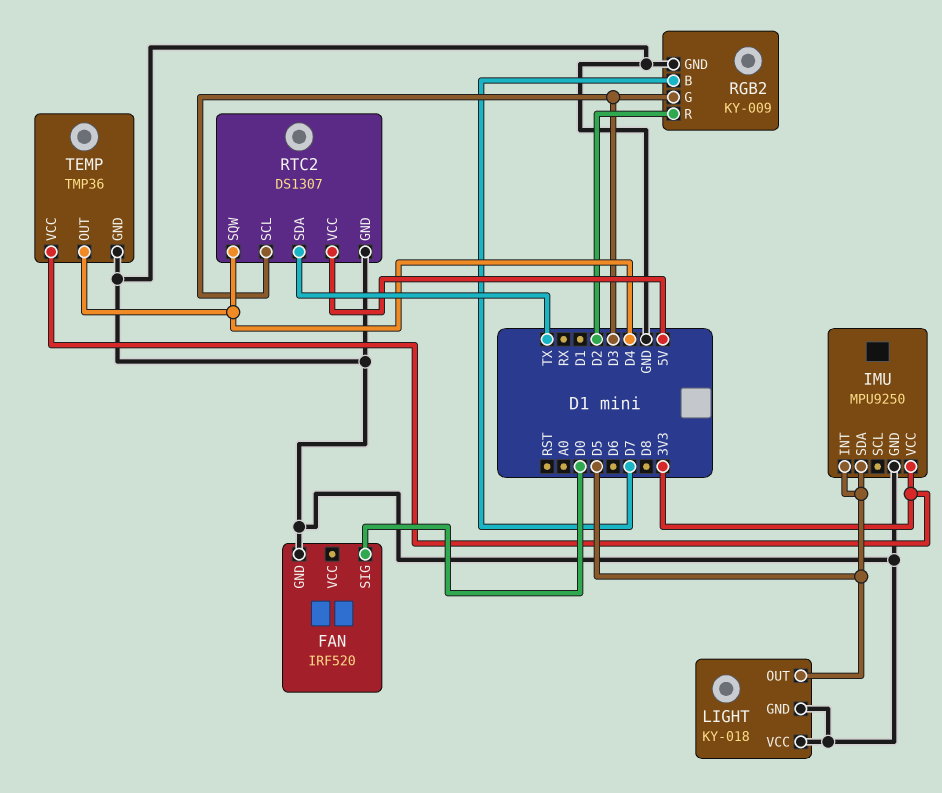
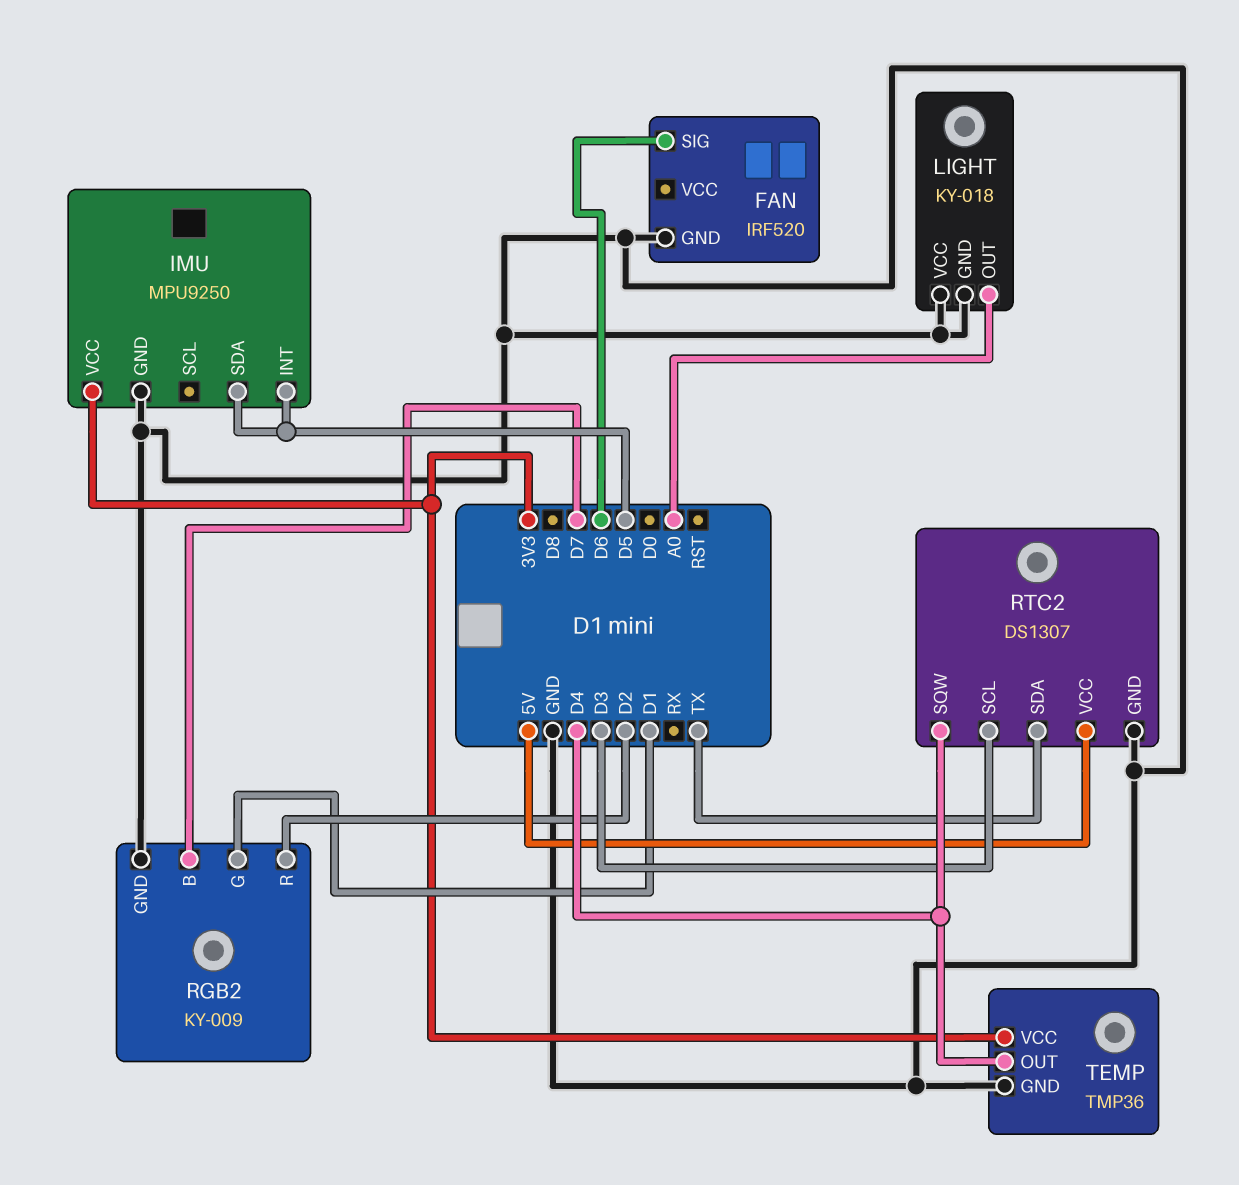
FAN pin SIG: D0 -> D6
LIGHT pin OUT: D5 -> A0
RGB2 pin G: D3 -> D1

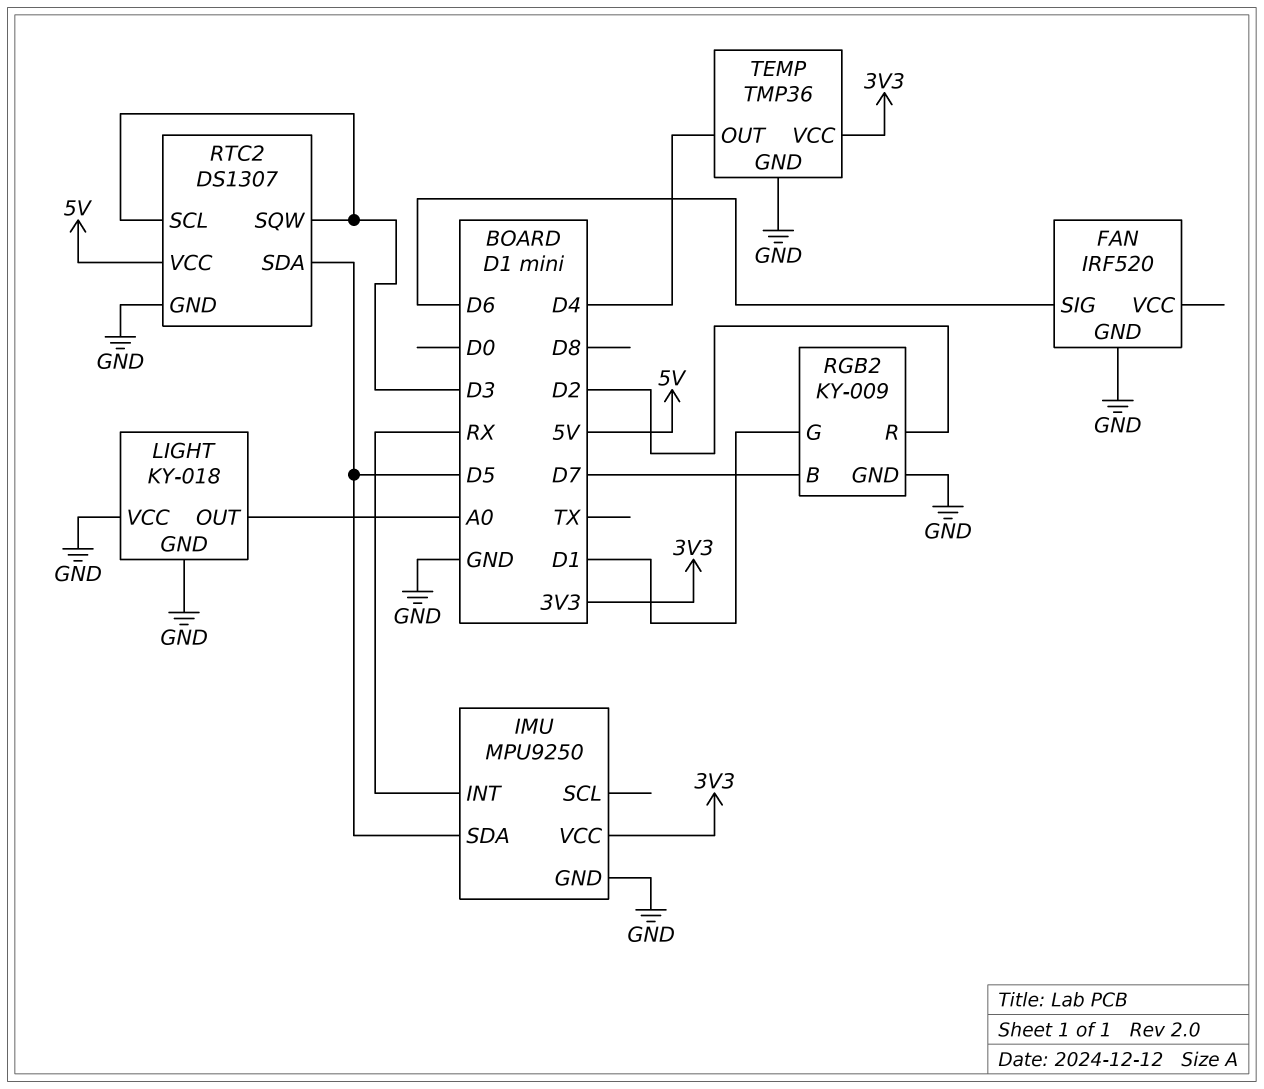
IMU pin INT: D5 -> RX
RTC2 pin SDA: TX -> D5
RTC2 pin SQW: D4 -> D3

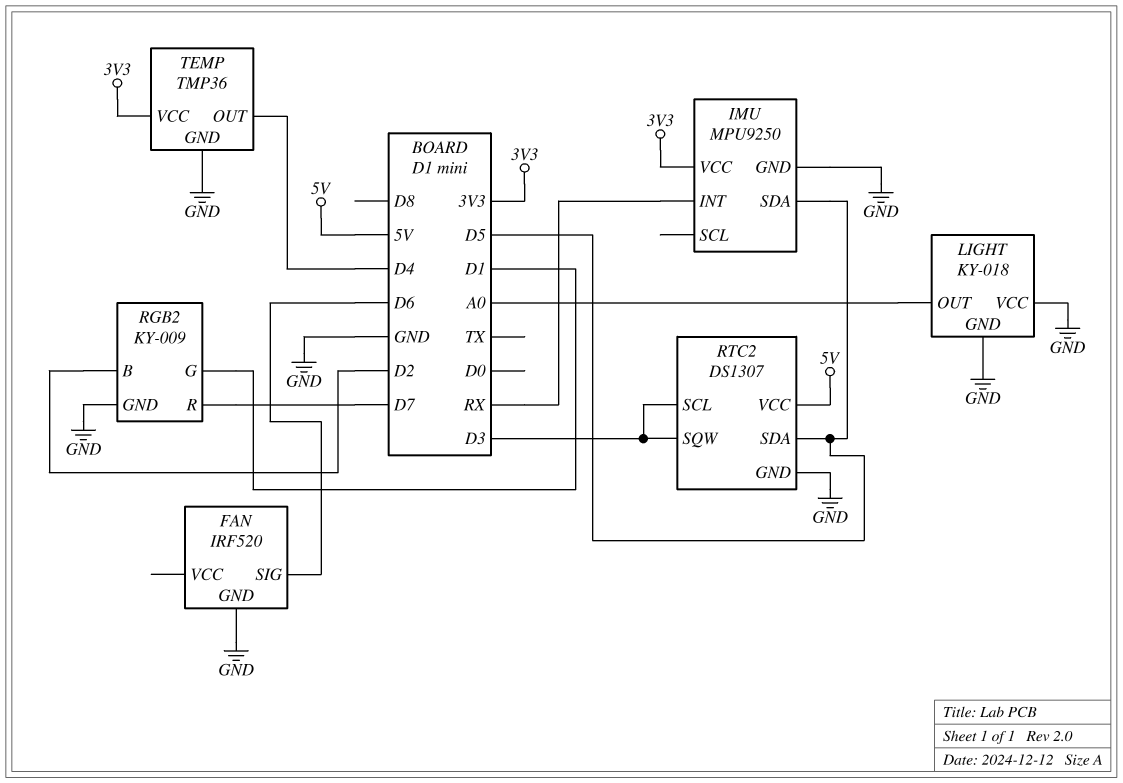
RGB2 pin B: D7 -> D2
RGB2 pin R: D2 -> D7

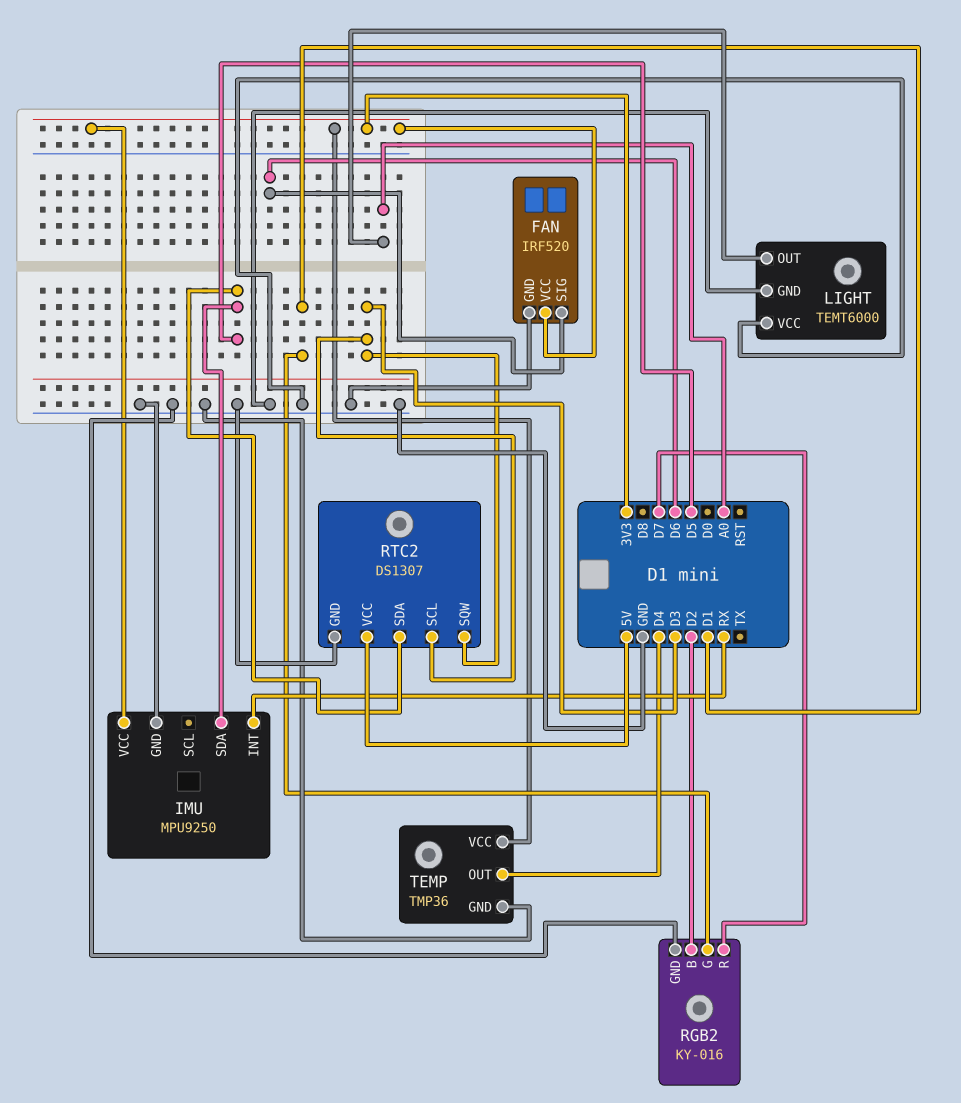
FAN pin VCC: none -> 3V3
LIGHT: KY-018 -> TEMT6000
RGB2: KY-009 -> KY-016

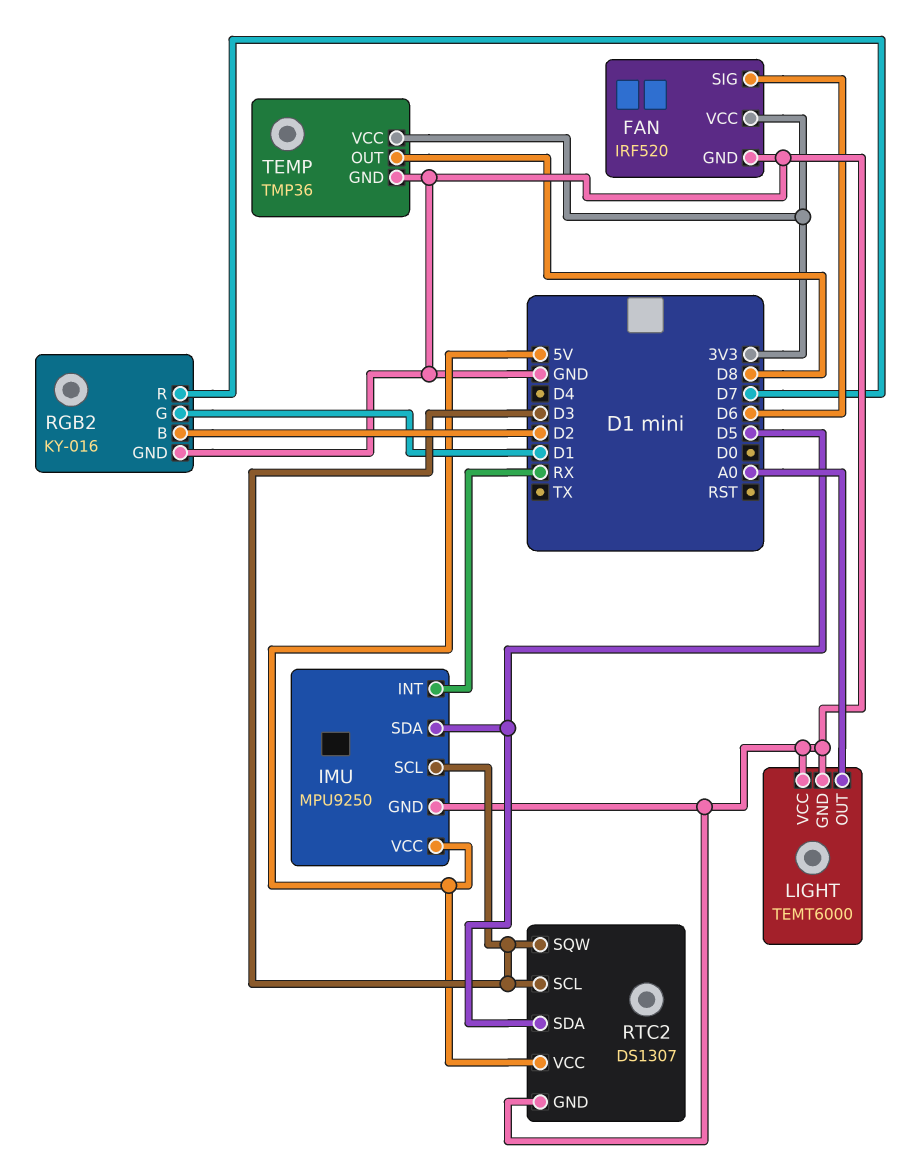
IMU pin SCL: none -> D3
IMU pin VCC: 3V3 -> 5V
TEMP pin OUT: D4 -> D8

